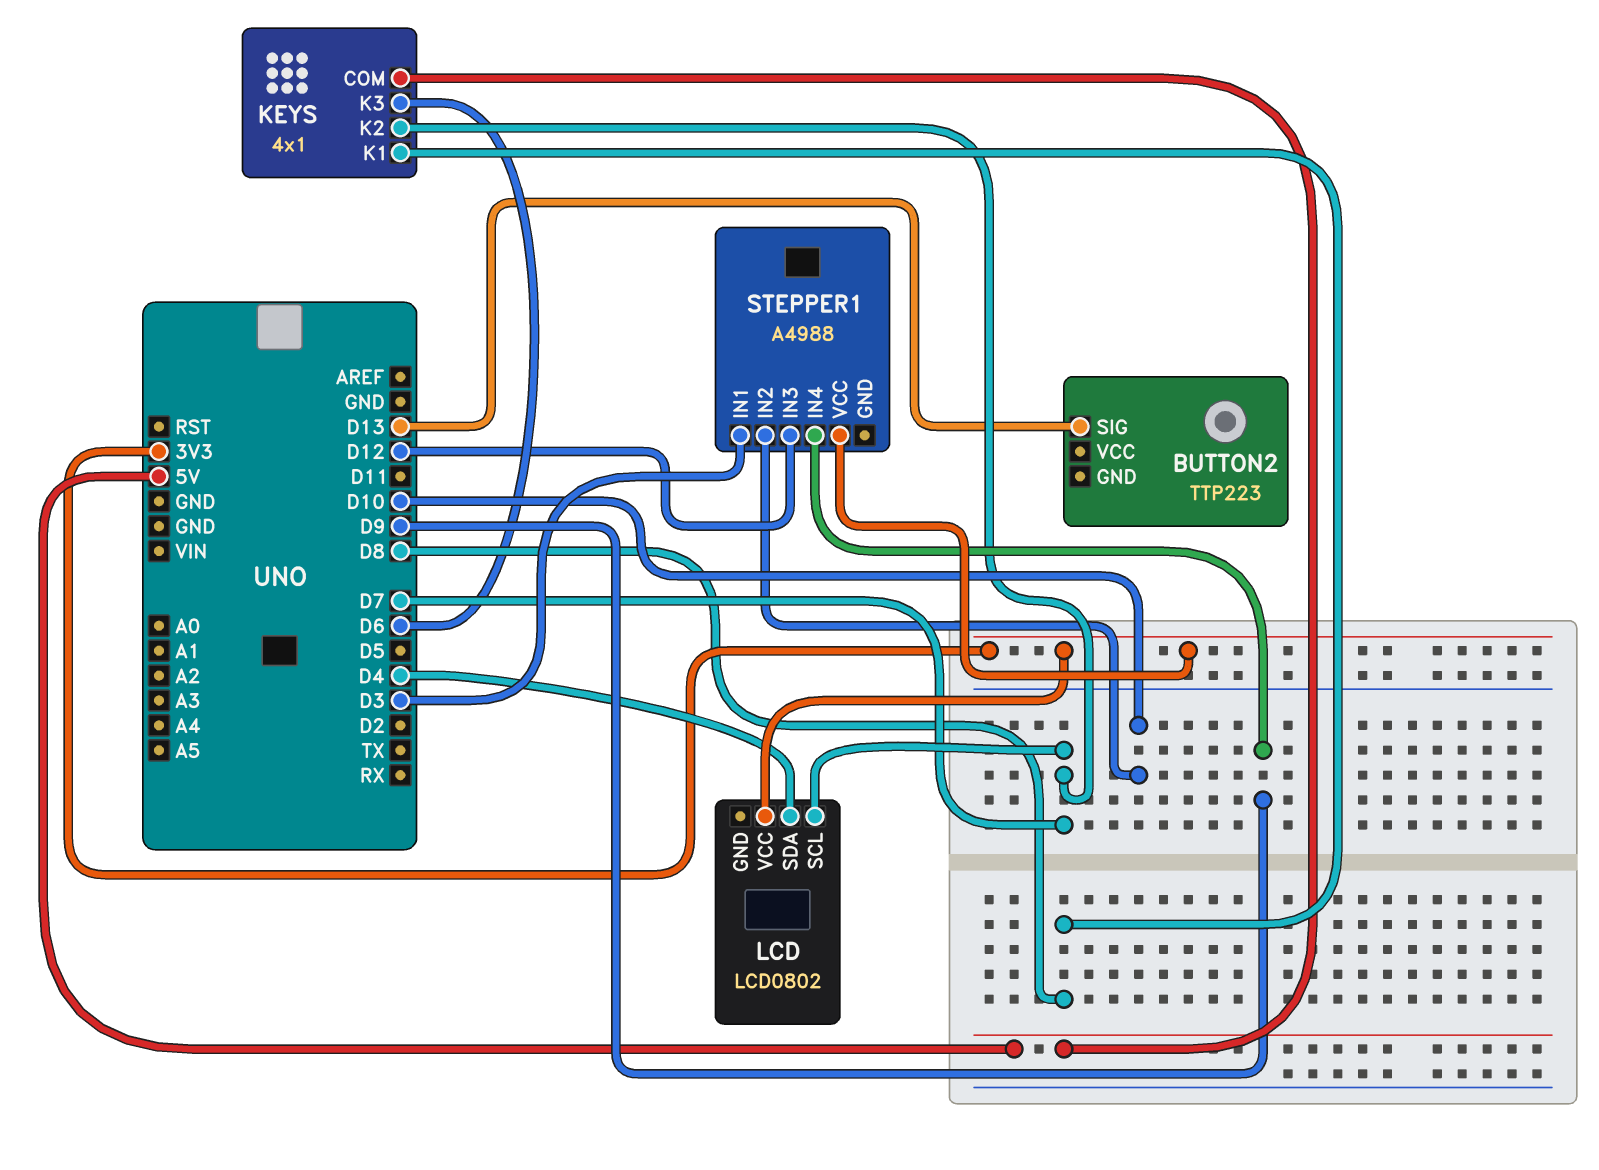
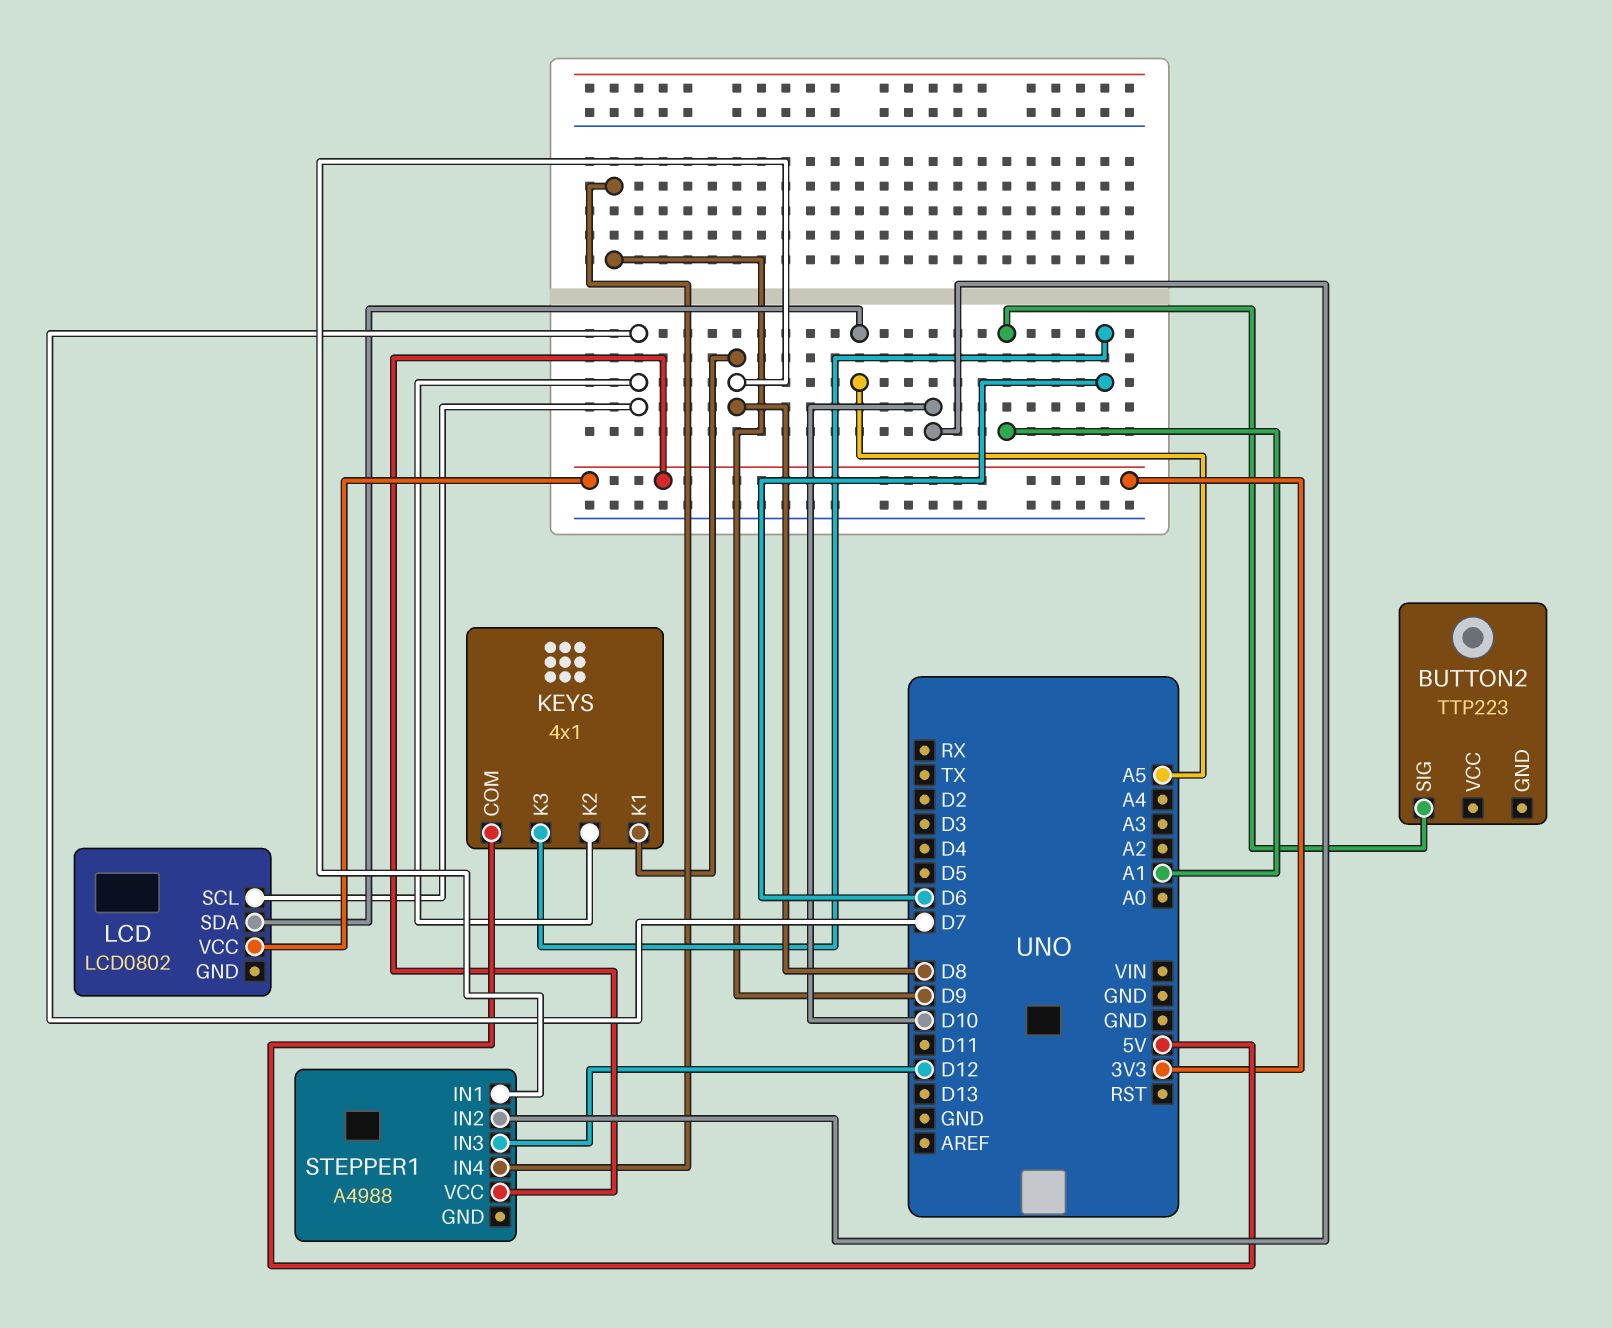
BUTTON2 pin SIG: D13 -> A1
LCD pin SDA: D4 -> A5
STEPPER1 pin IN1: D3 -> D8

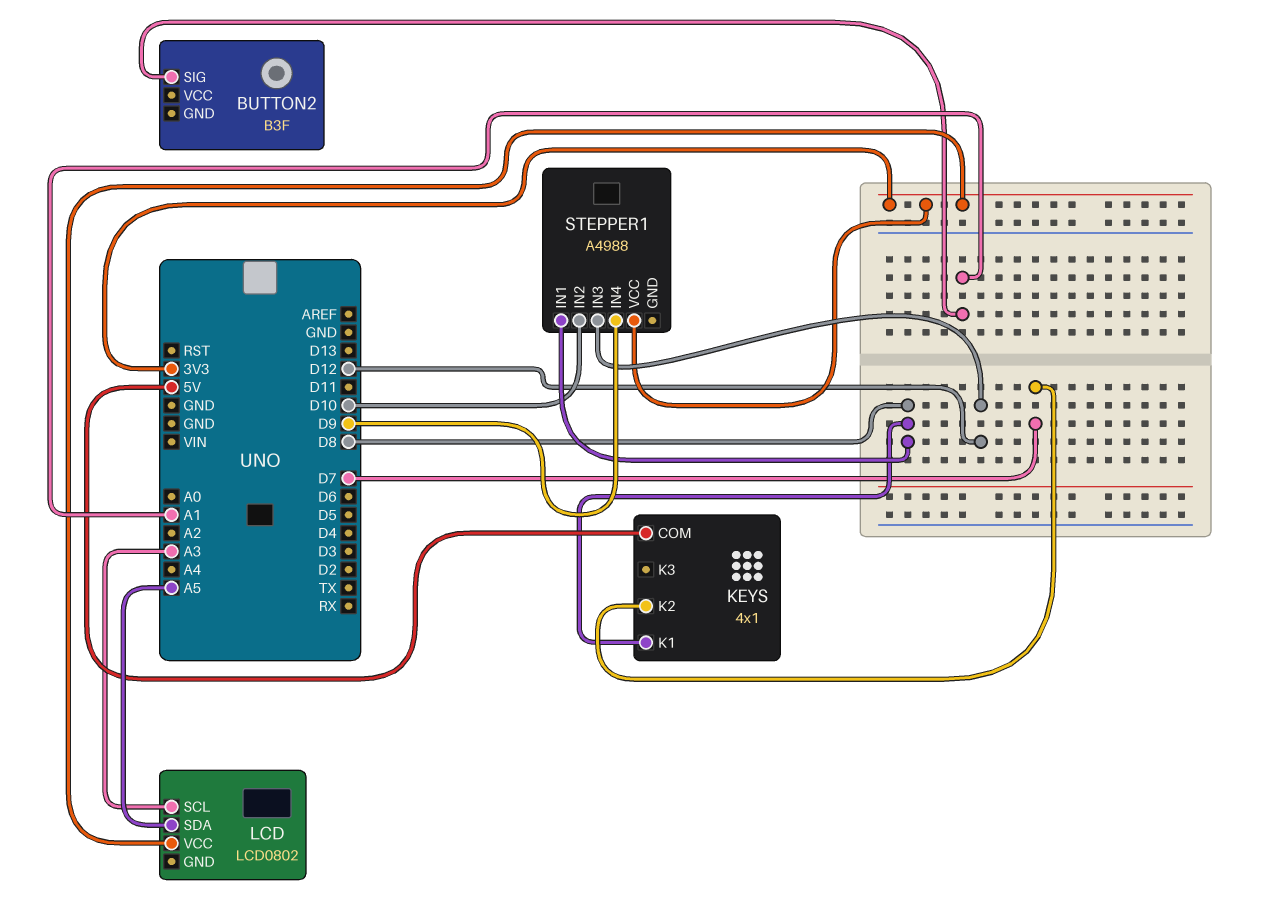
BUTTON2: TTP223 -> B3F
KEYS pin K3: D6 -> none
LCD pin SCL: D7 -> A3

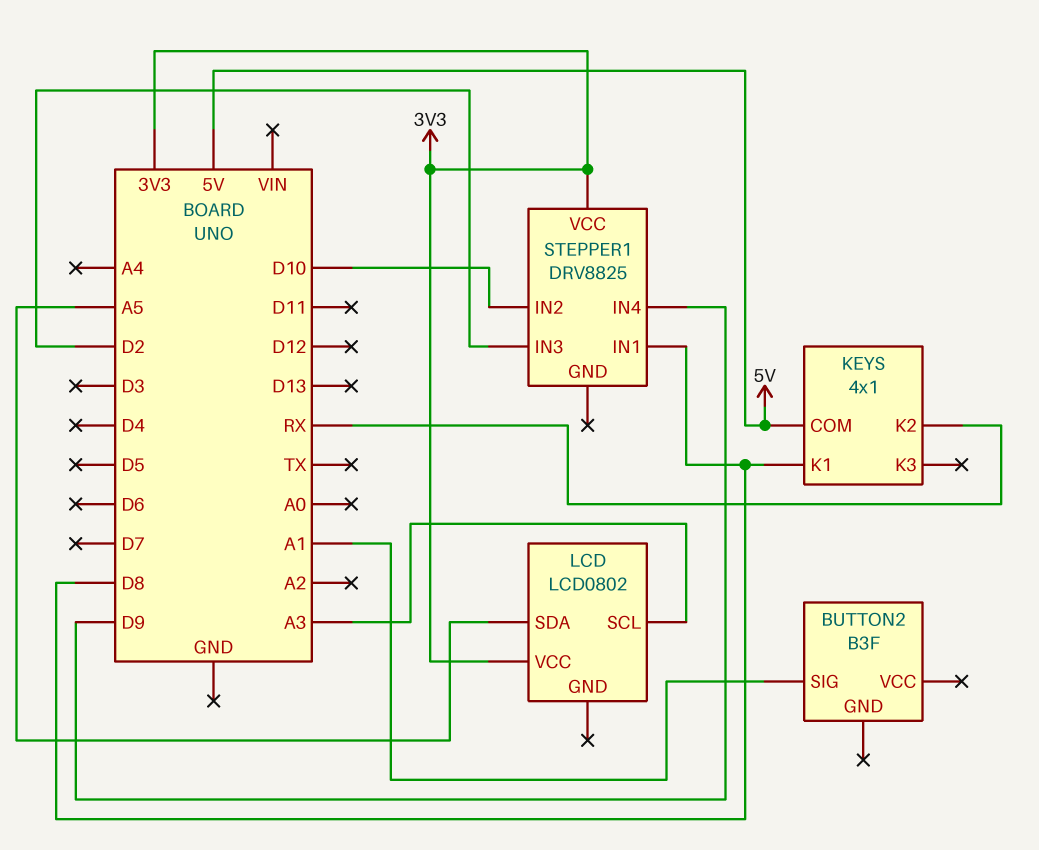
KEYS pin K2: D7 -> RX
STEPPER1: A4988 -> DRV8825
STEPPER1 pin IN3: D12 -> D2

